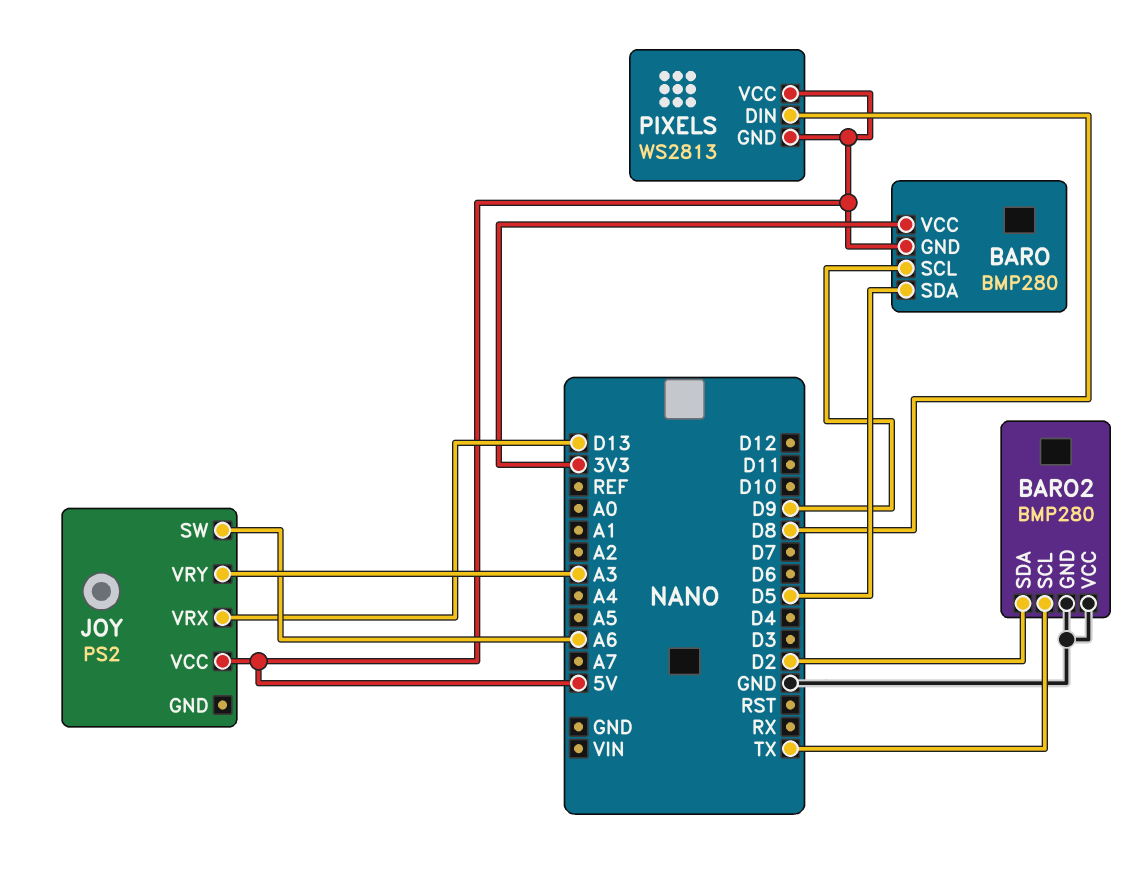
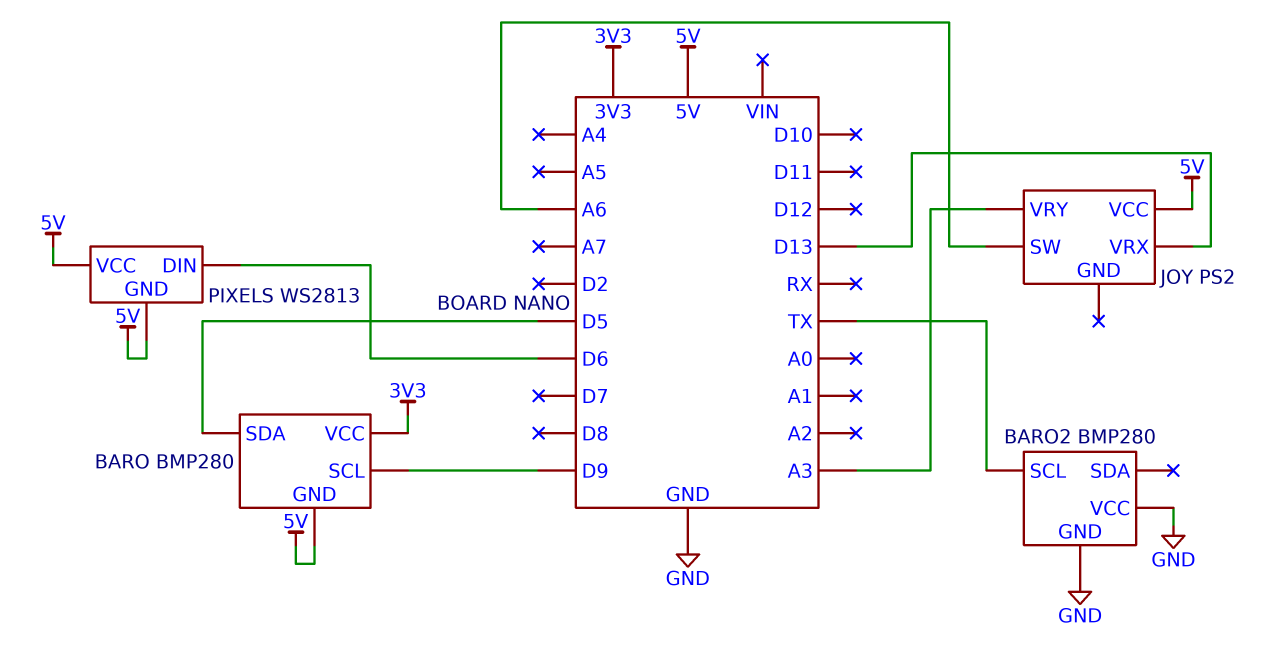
BARO2 pin SDA: D2 -> none
PIXELS pin DIN: D8 -> D6

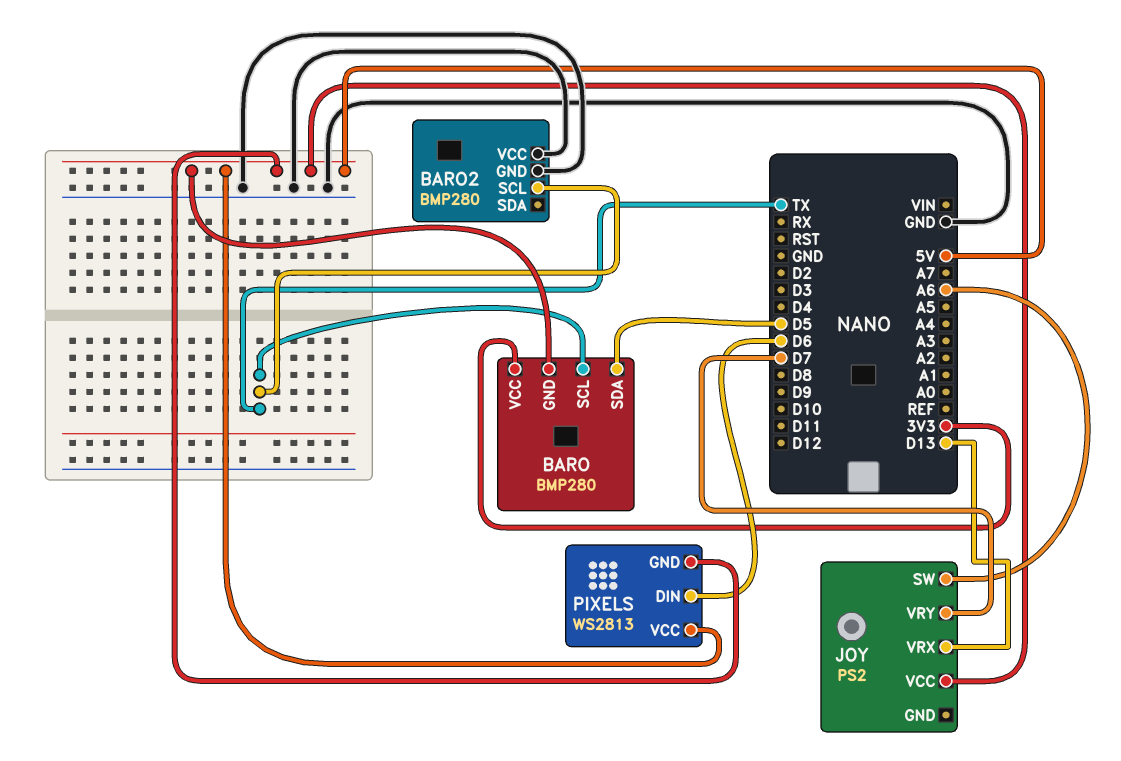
BARO pin SCL: D9 -> TX
JOY pin VRY: A3 -> D7

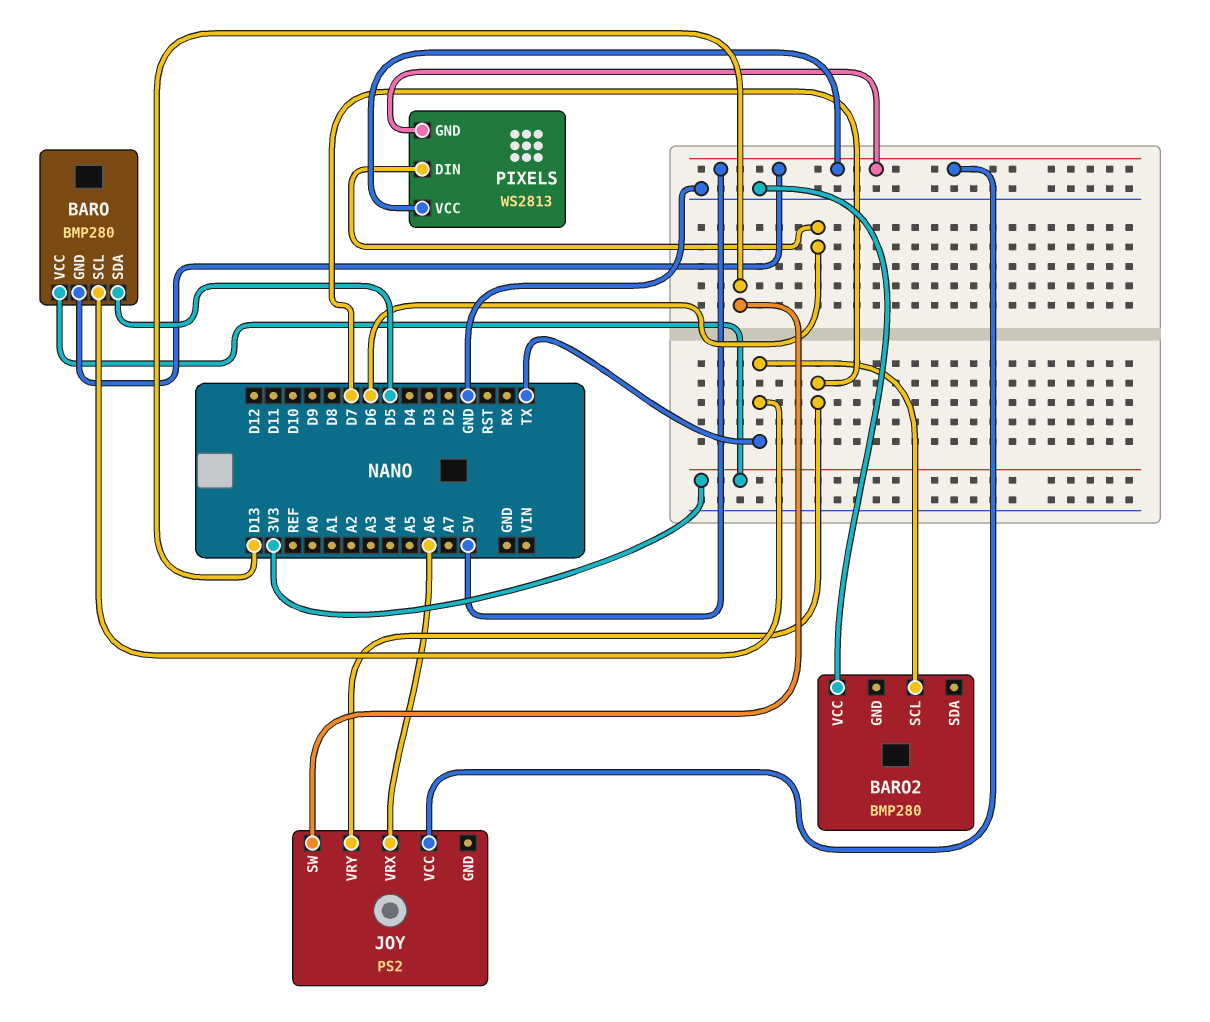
BARO2 pin GND: GND -> none
JOY pin SW: A6 -> D13
JOY pin VRX: D13 -> A6

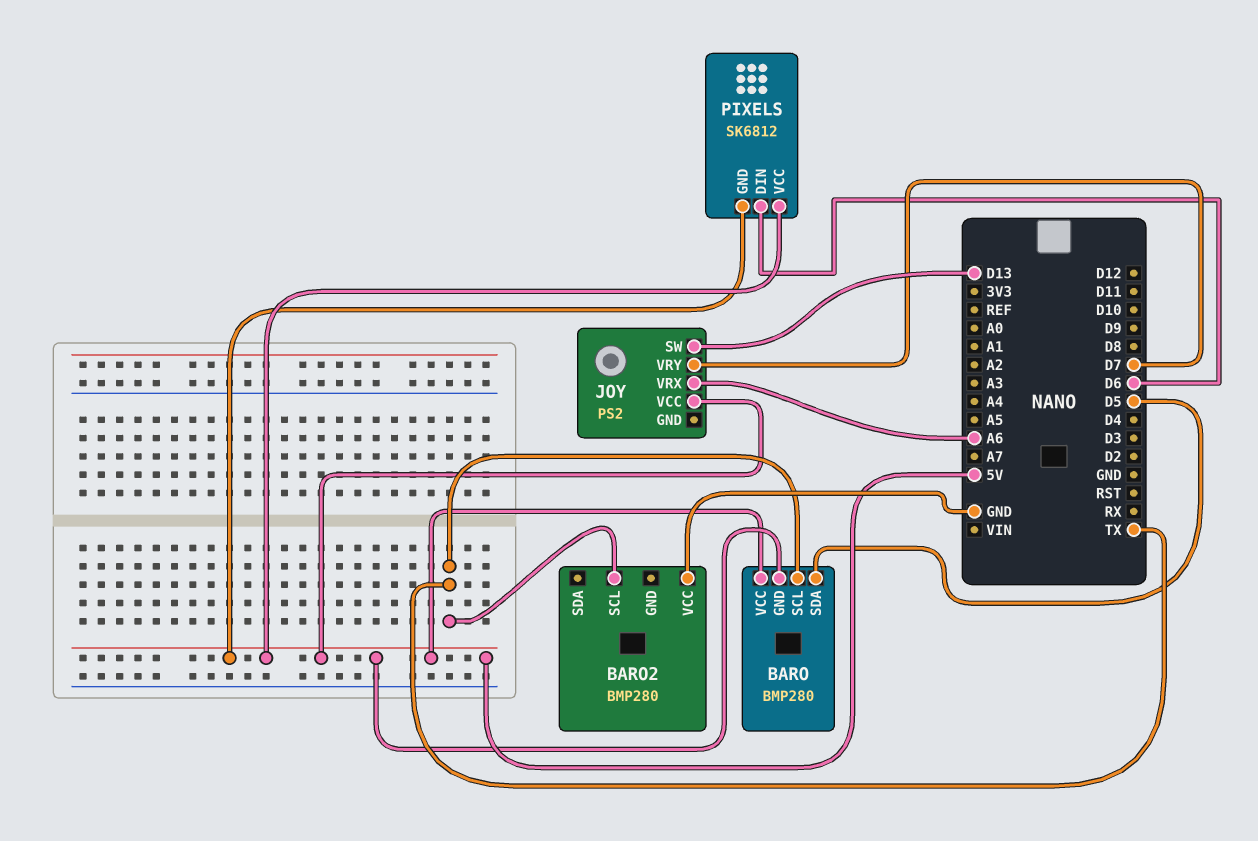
BARO pin VCC: 3V3 -> 5V
PIXELS: WS2813 -> SK6812

